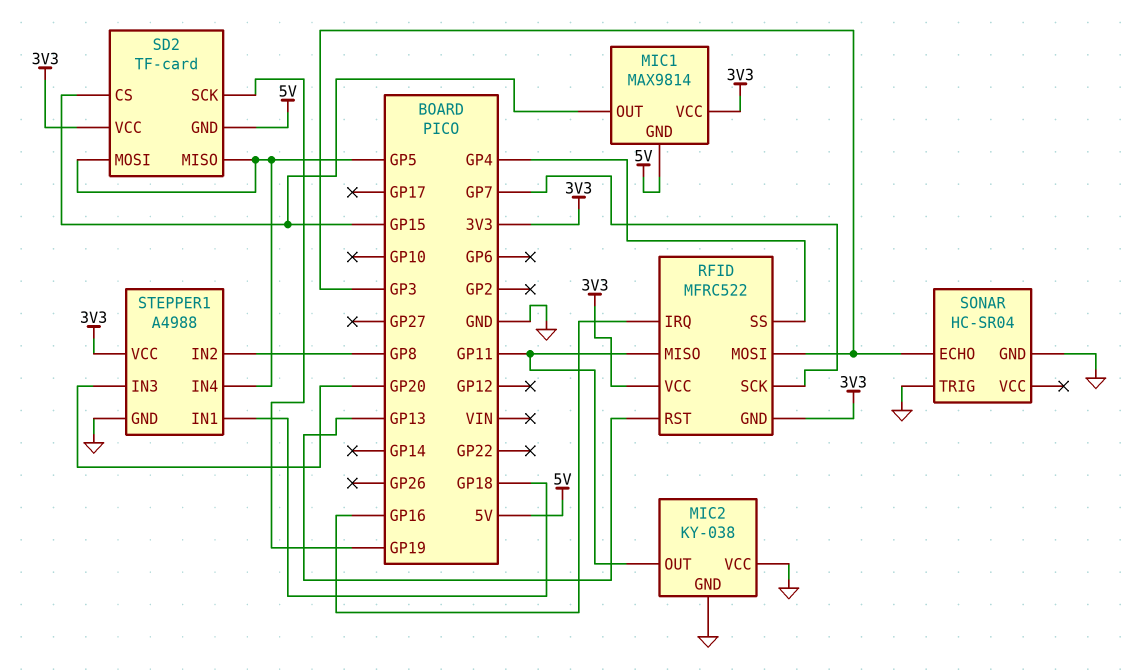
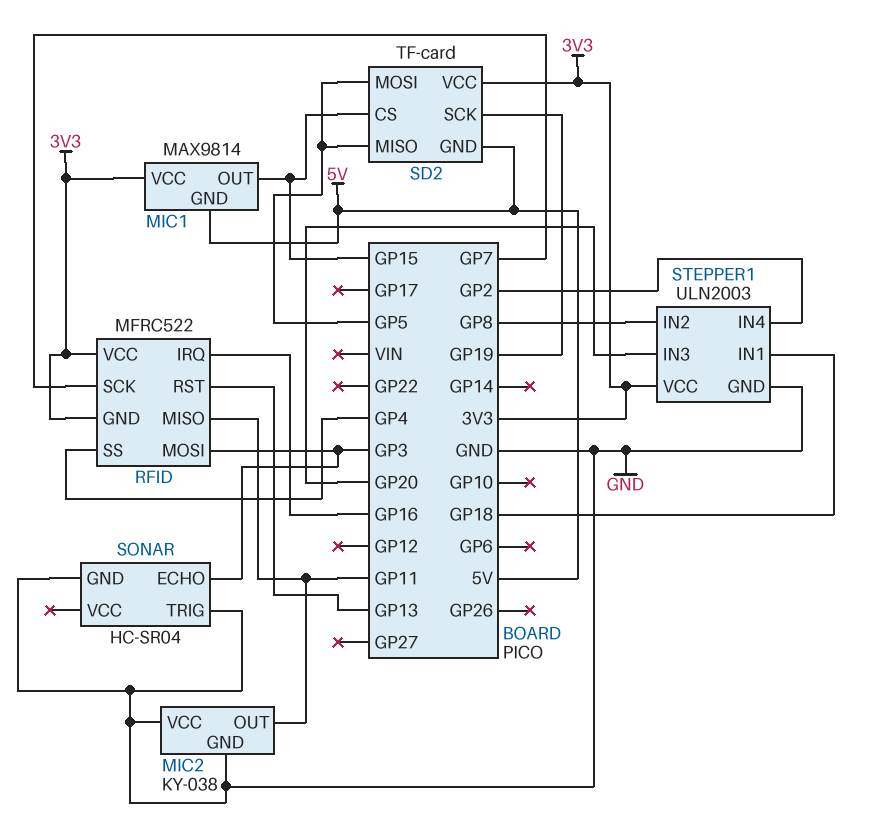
STEPPER1: A4988 -> ULN2003
STEPPER1 pin IN4: GP5 -> GP2

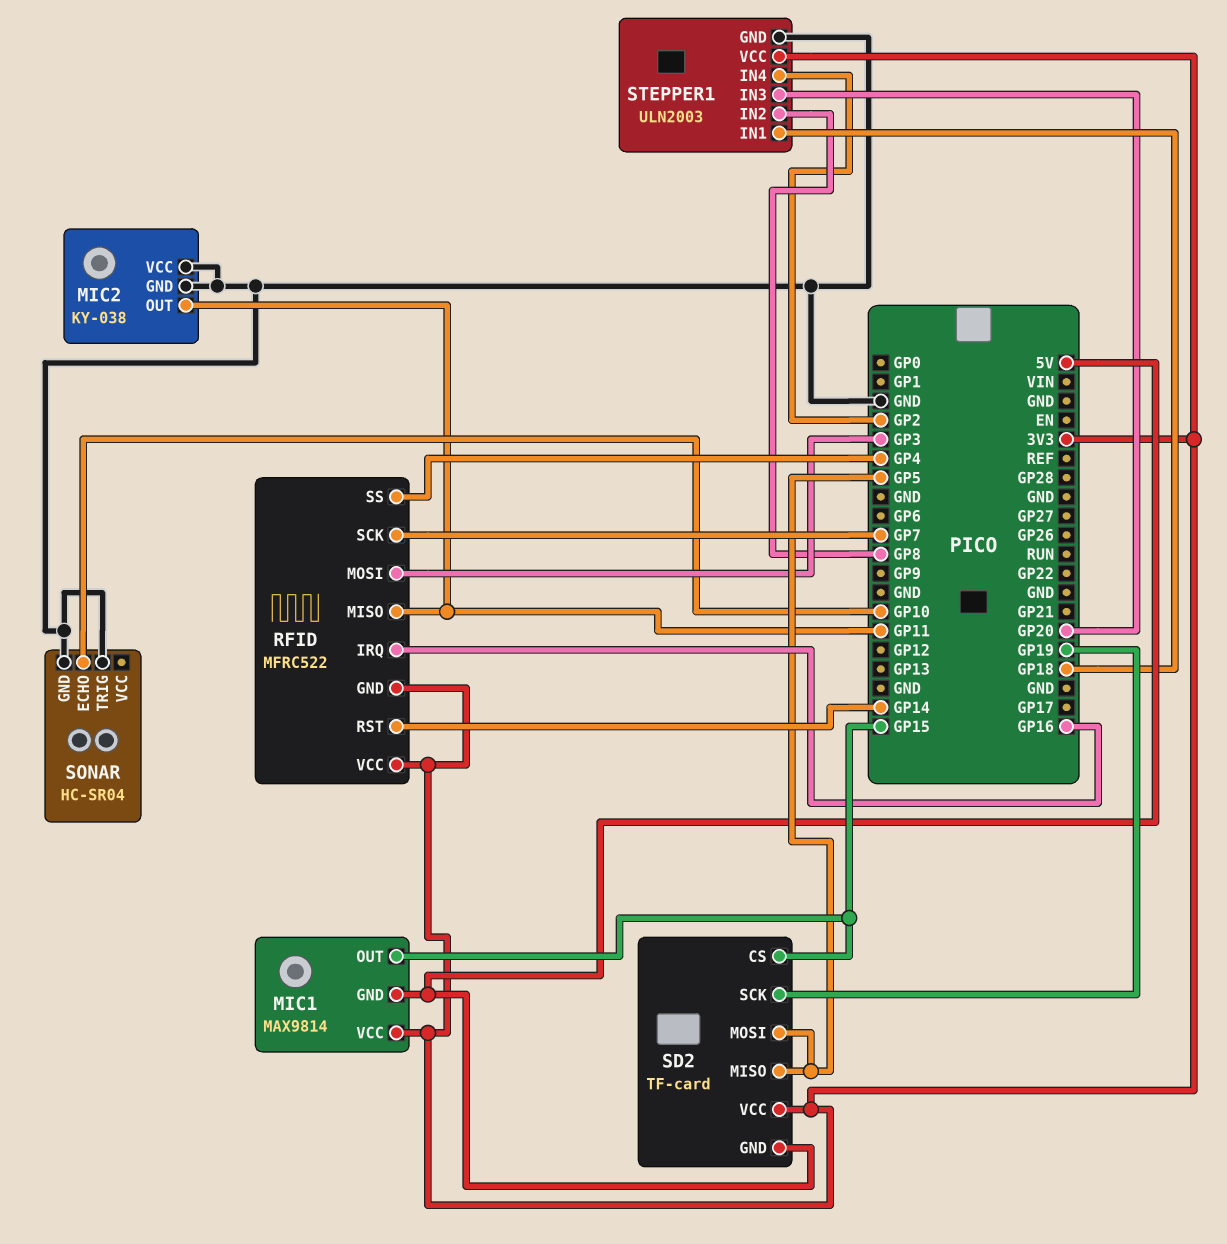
RFID pin RST: GP13 -> GP14
SONAR pin ECHO: GP3 -> GP10

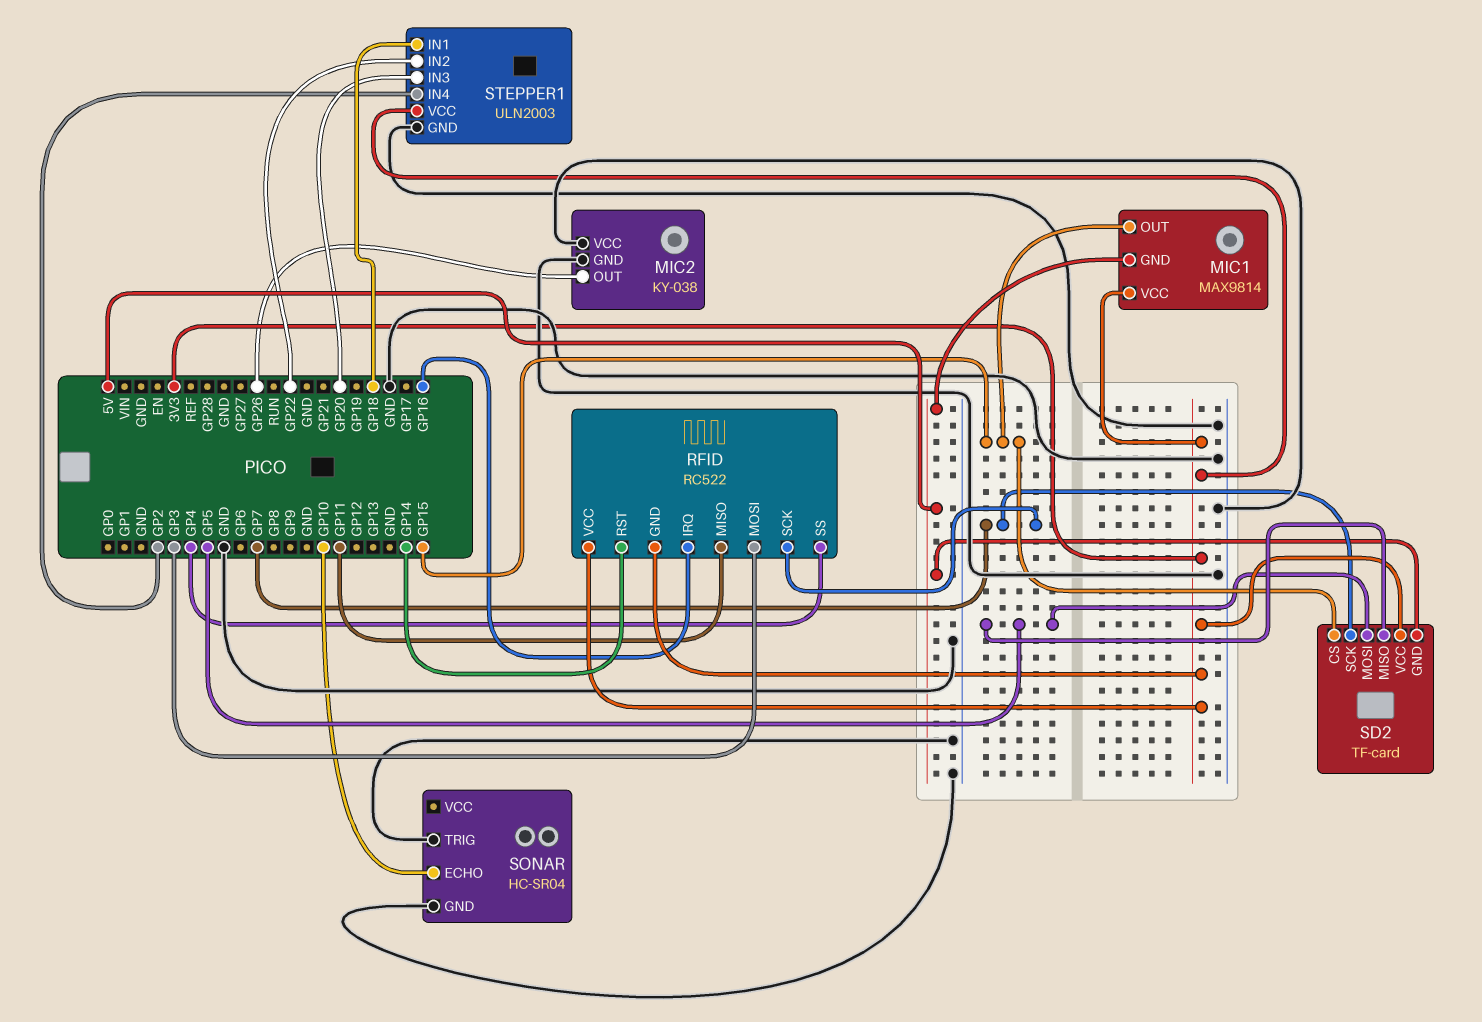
MIC2 pin OUT: GP11 -> GP26
RFID: MFRC522 -> RC522
SD2 pin SCK: GP19 -> GP7
STEPPER1 pin IN2: GP8 -> GP22

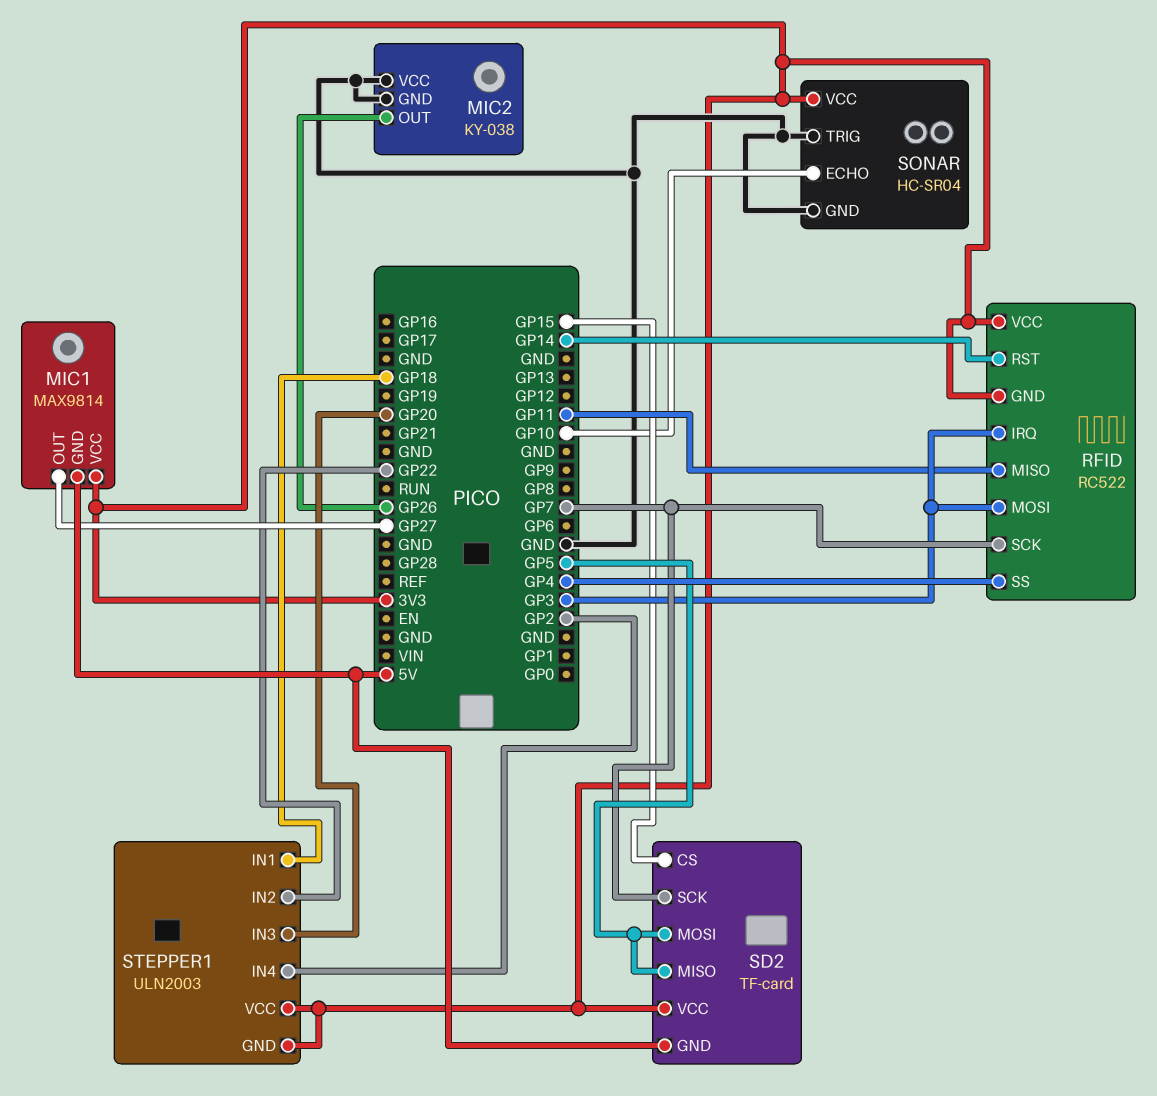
MIC1 pin OUT: GP15 -> GP27
RFID pin IRQ: GP16 -> GP3
SONAR pin VCC: none -> 3V3
STEPPER1 pin GND: GND -> 3V3

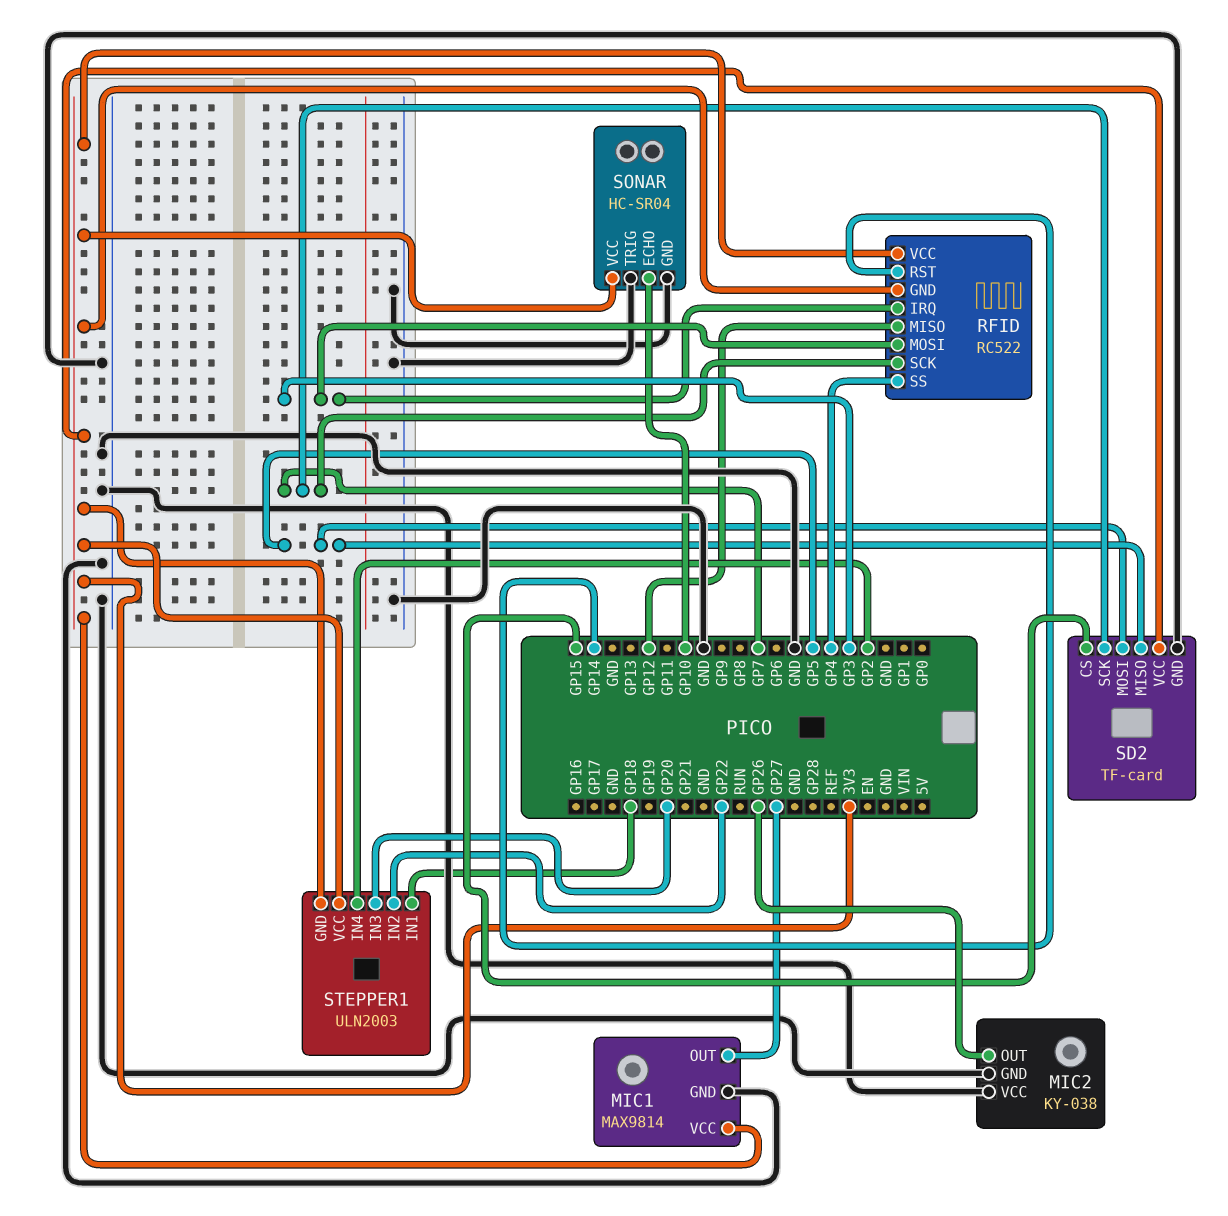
MIC1 pin GND: 5V -> GND
RFID pin MISO: GP11 -> GP12
SD2 pin GND: 5V -> GND

